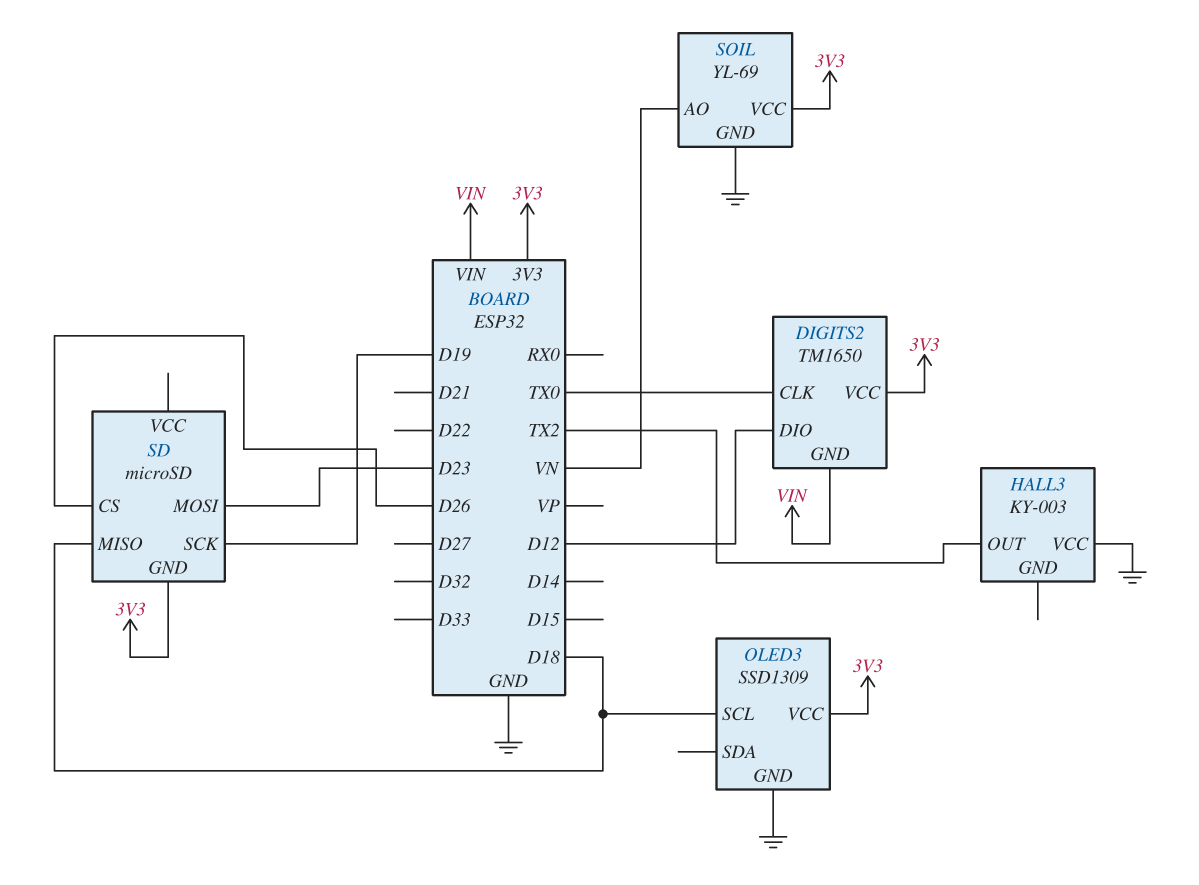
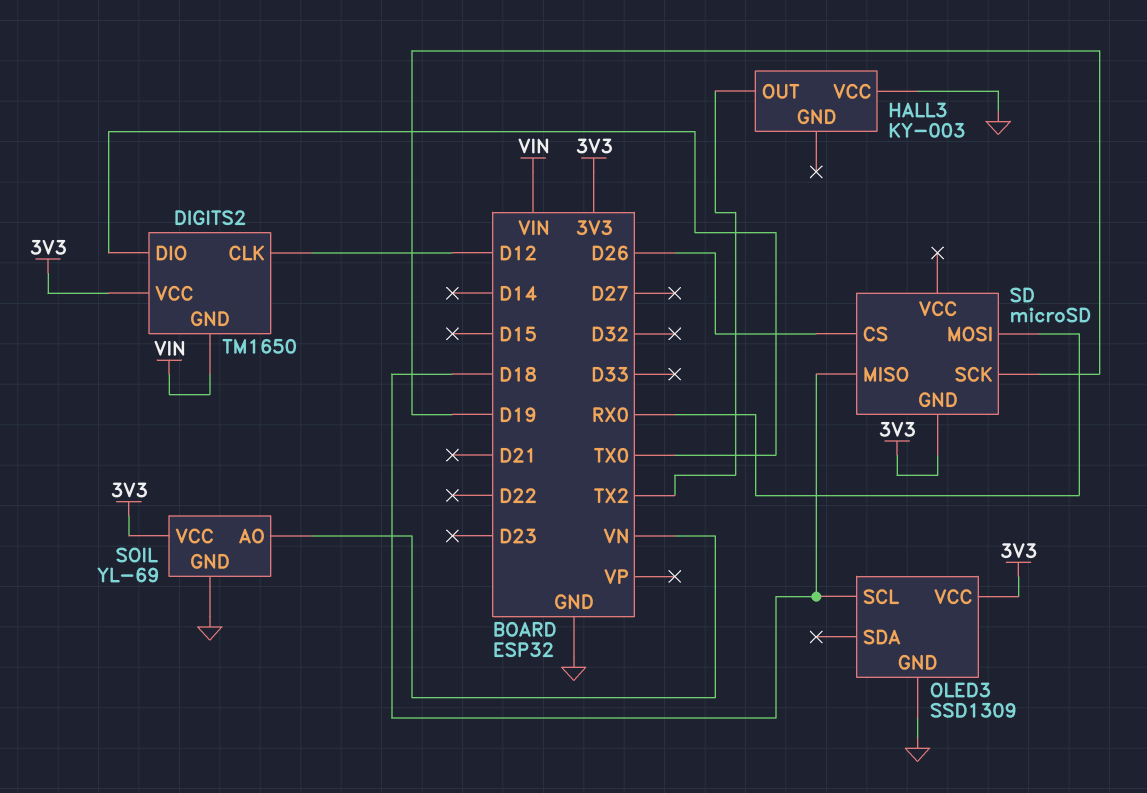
DIGITS2 pin CLK: TX0 -> D12
DIGITS2 pin DIO: D12 -> TX0
SD pin MOSI: D23 -> RX0

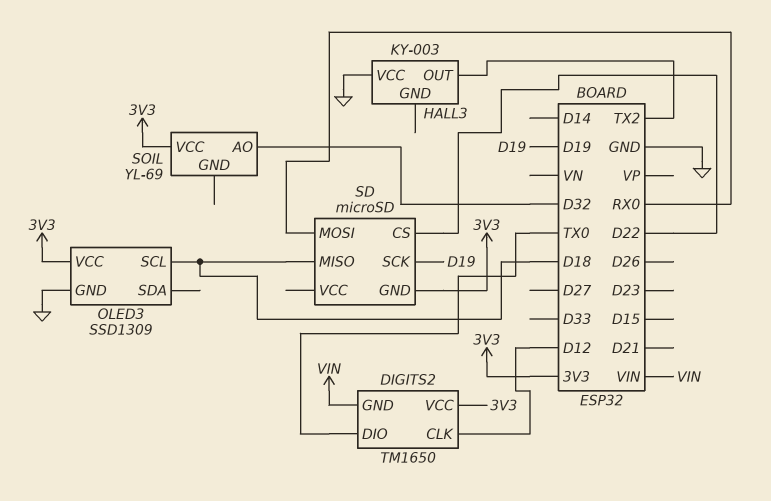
SD pin CS: D26 -> D22
SOIL pin AO: VN -> D32
SOIL pin GND: GND -> none

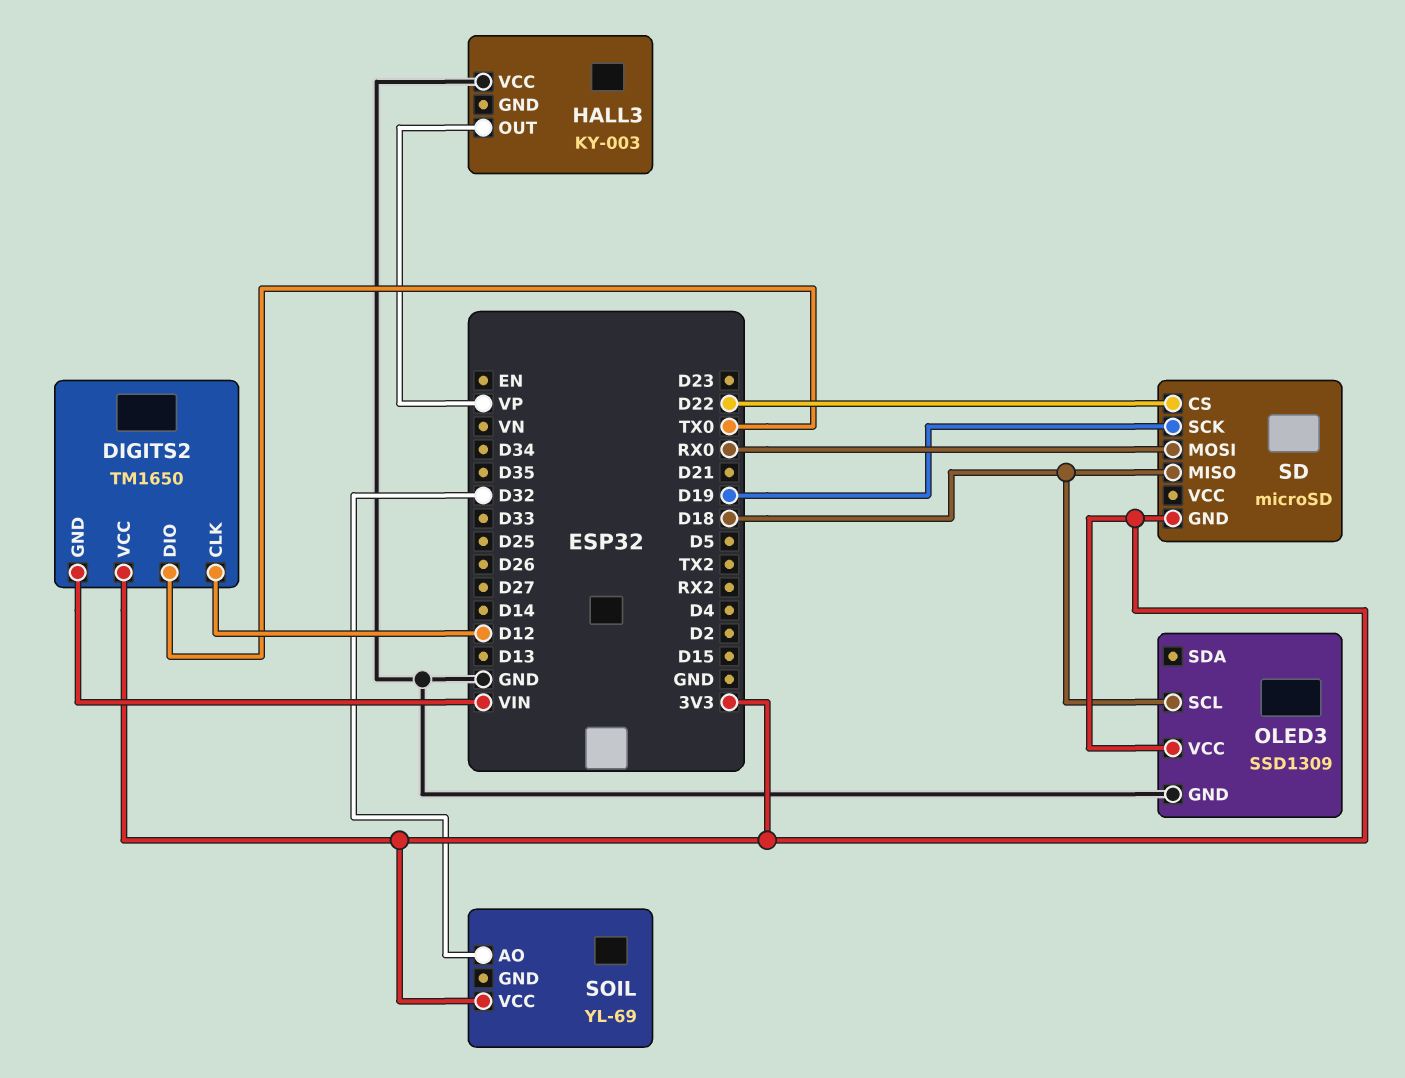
HALL3 pin OUT: TX2 -> VP

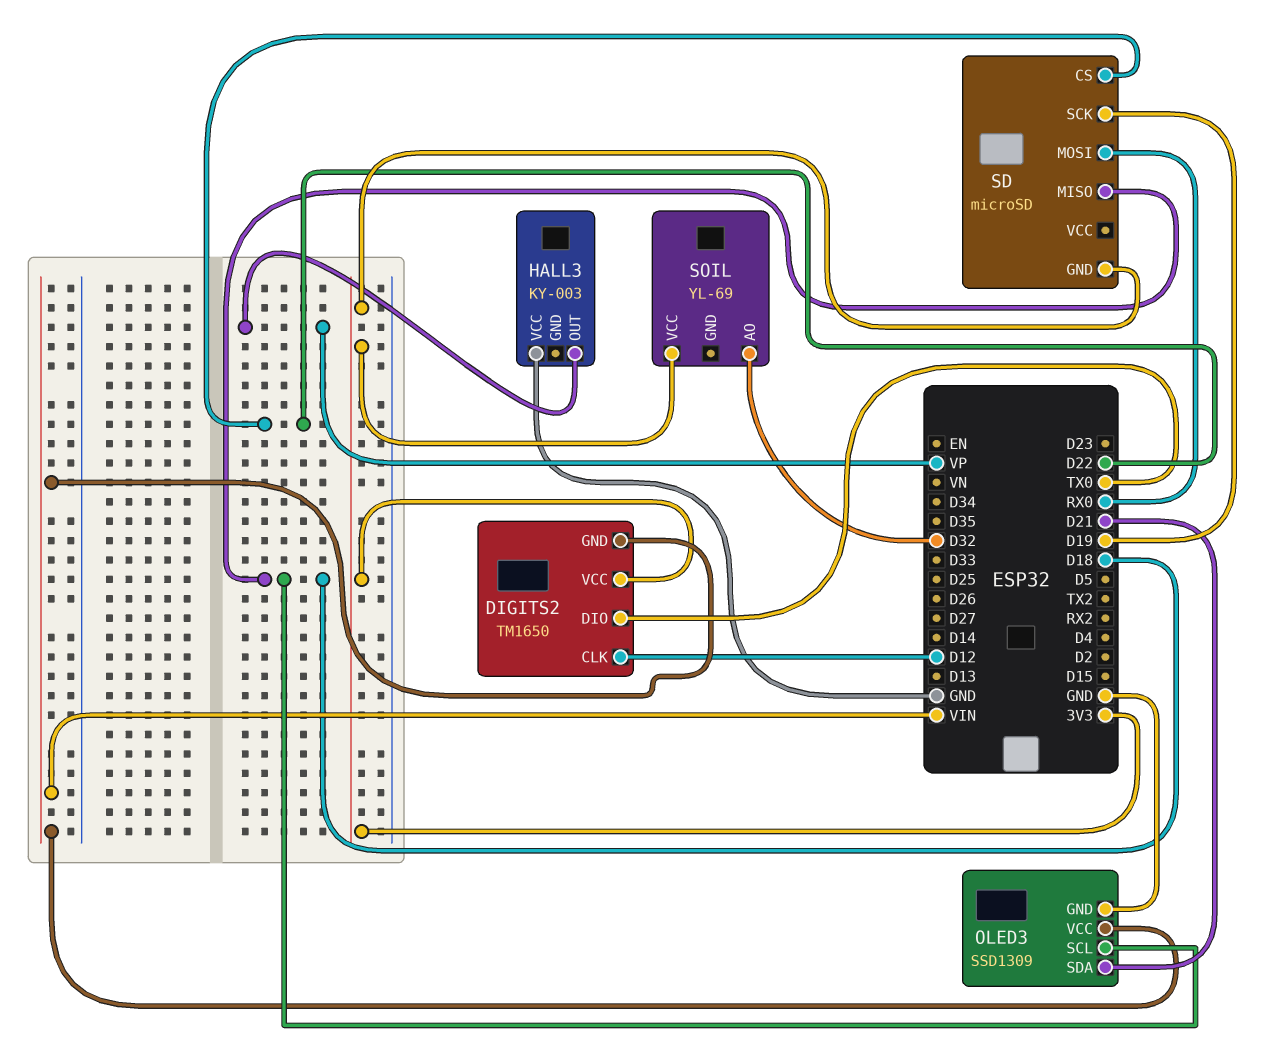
OLED3 pin SDA: none -> D21
OLED3 pin VCC: 3V3 -> VIN

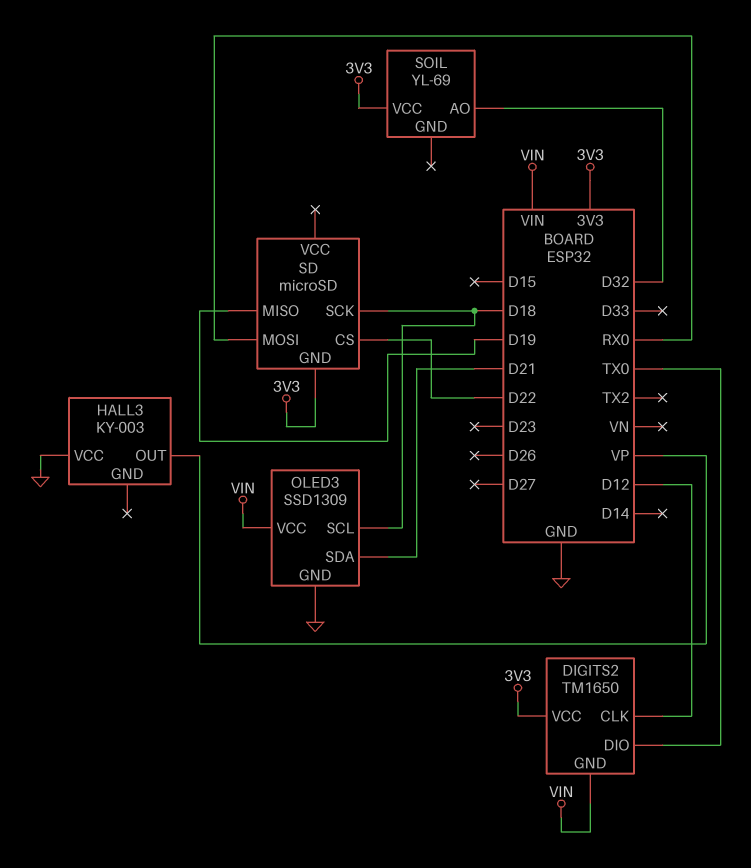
SD pin MISO: D18 -> D19
SD pin SCK: D19 -> D18

